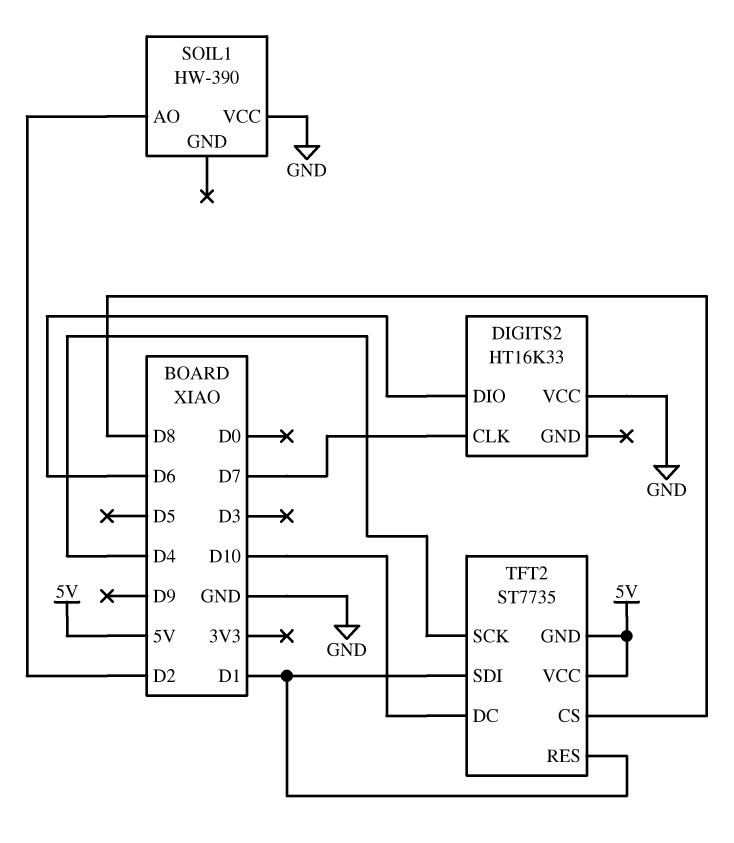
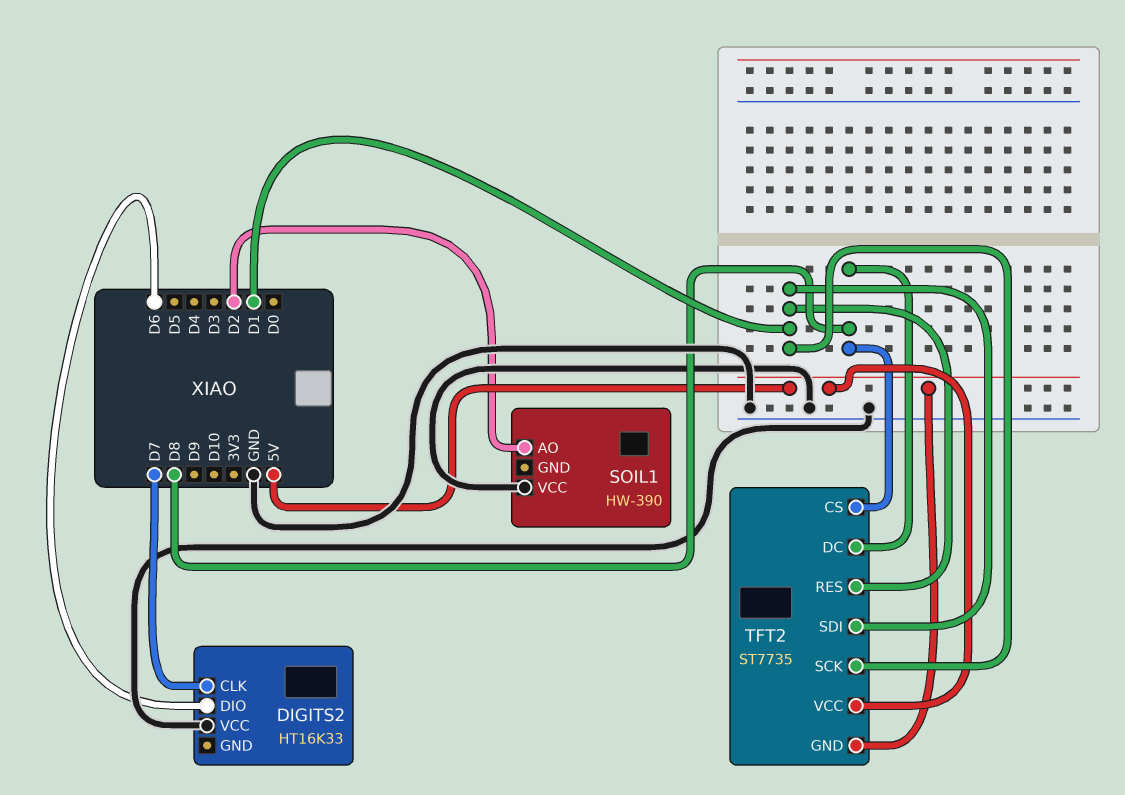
TFT2 pin DC: D10 -> D8
TFT2 pin SCK: D4 -> D1

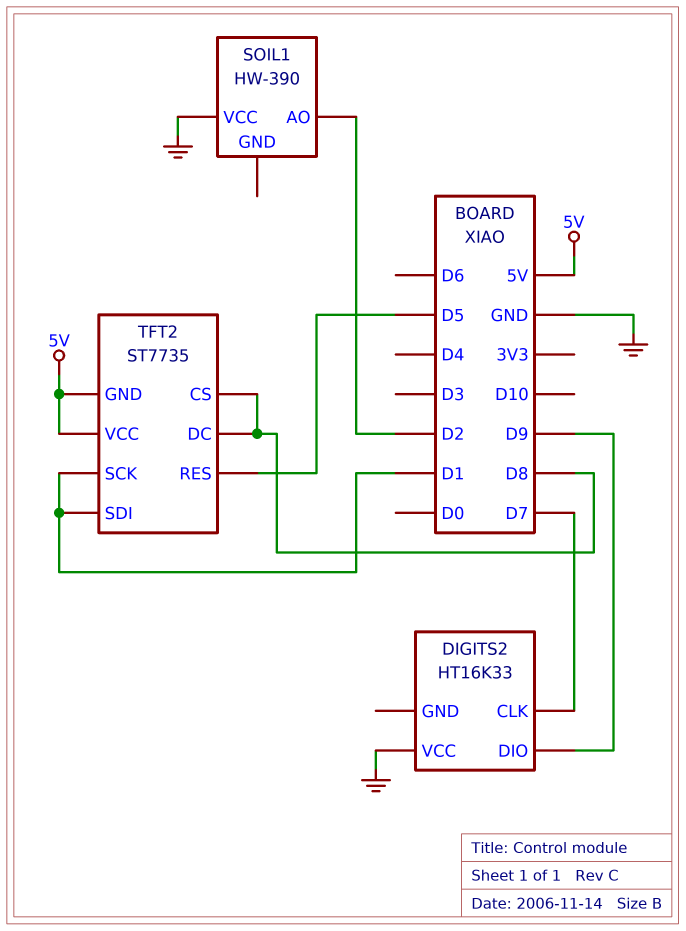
DIGITS2 pin DIO: D6 -> D9
TFT2 pin RES: D1 -> D5

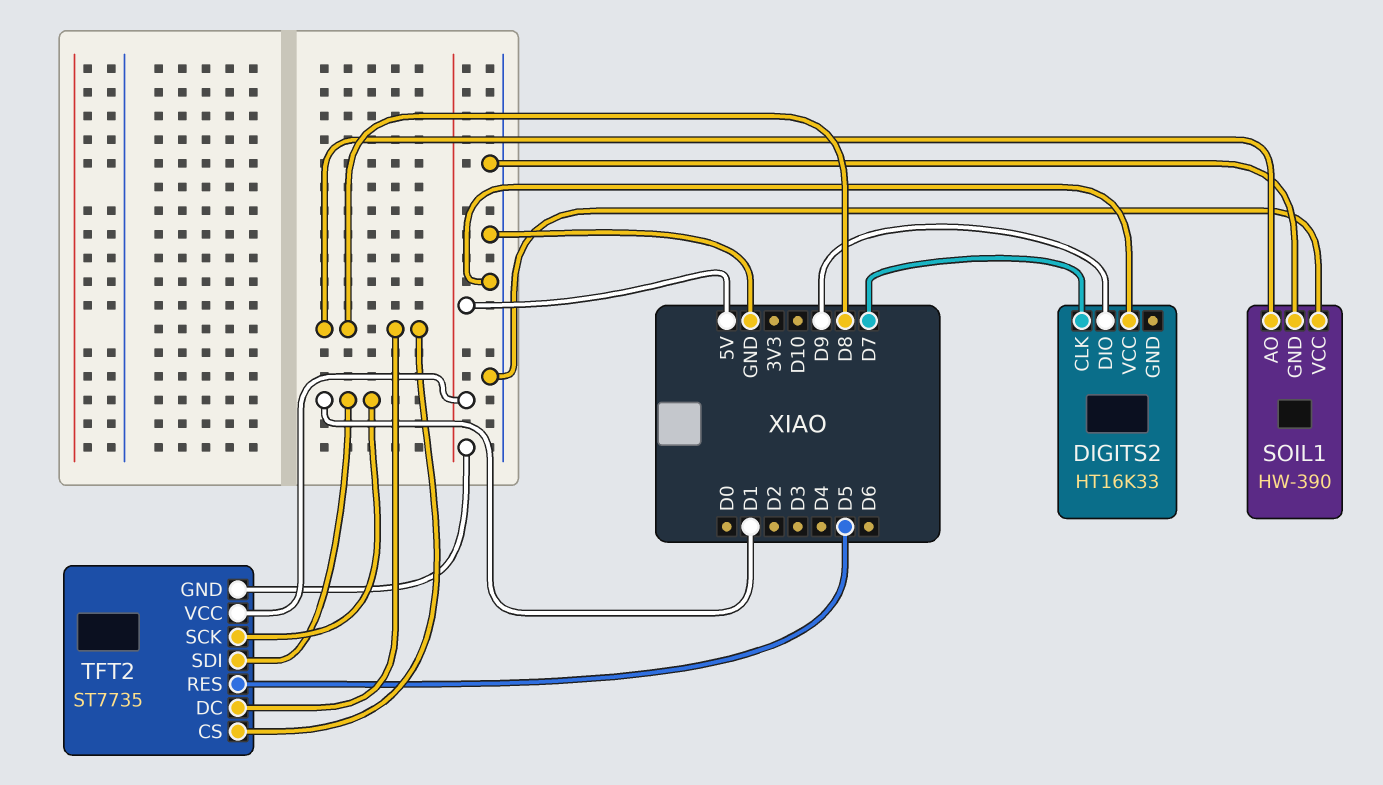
SOIL1 pin AO: D2 -> D8
SOIL1 pin GND: none -> GND

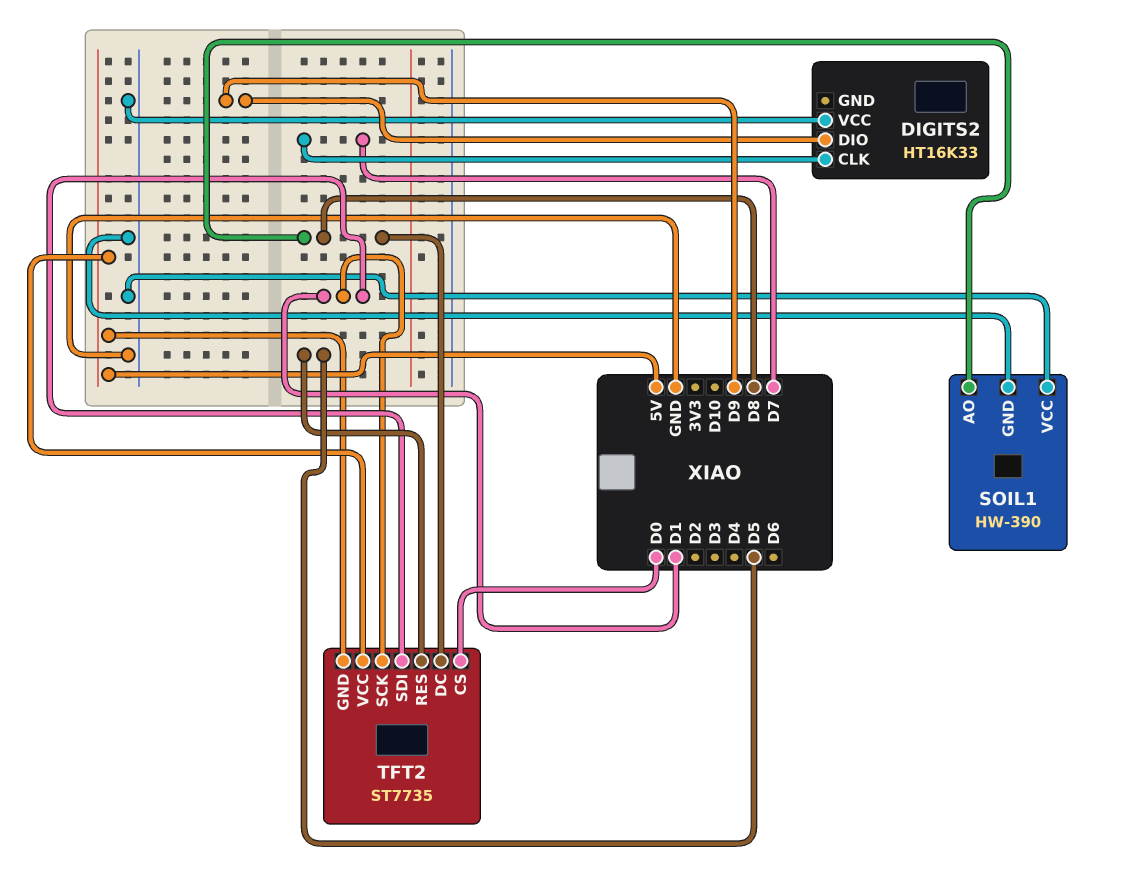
TFT2 pin CS: D8 -> D0

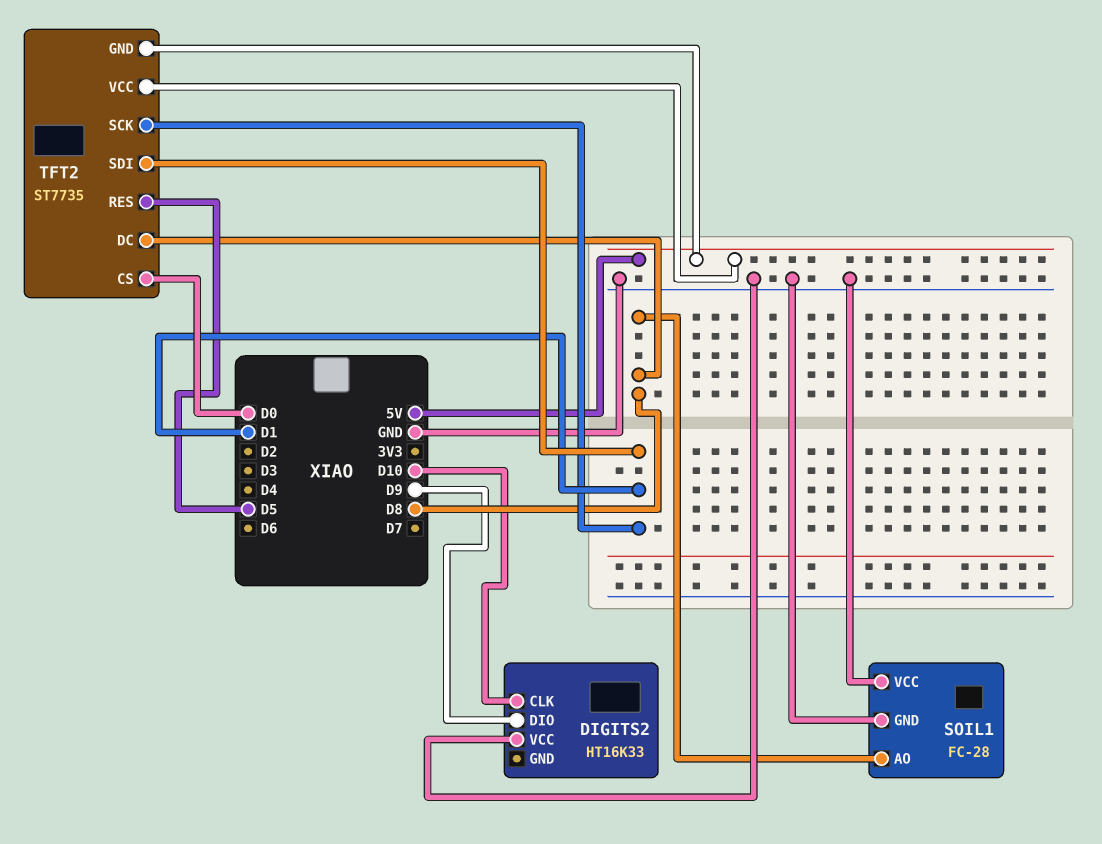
DIGITS2 pin CLK: D7 -> D10
SOIL1: HW-390 -> FC-28

